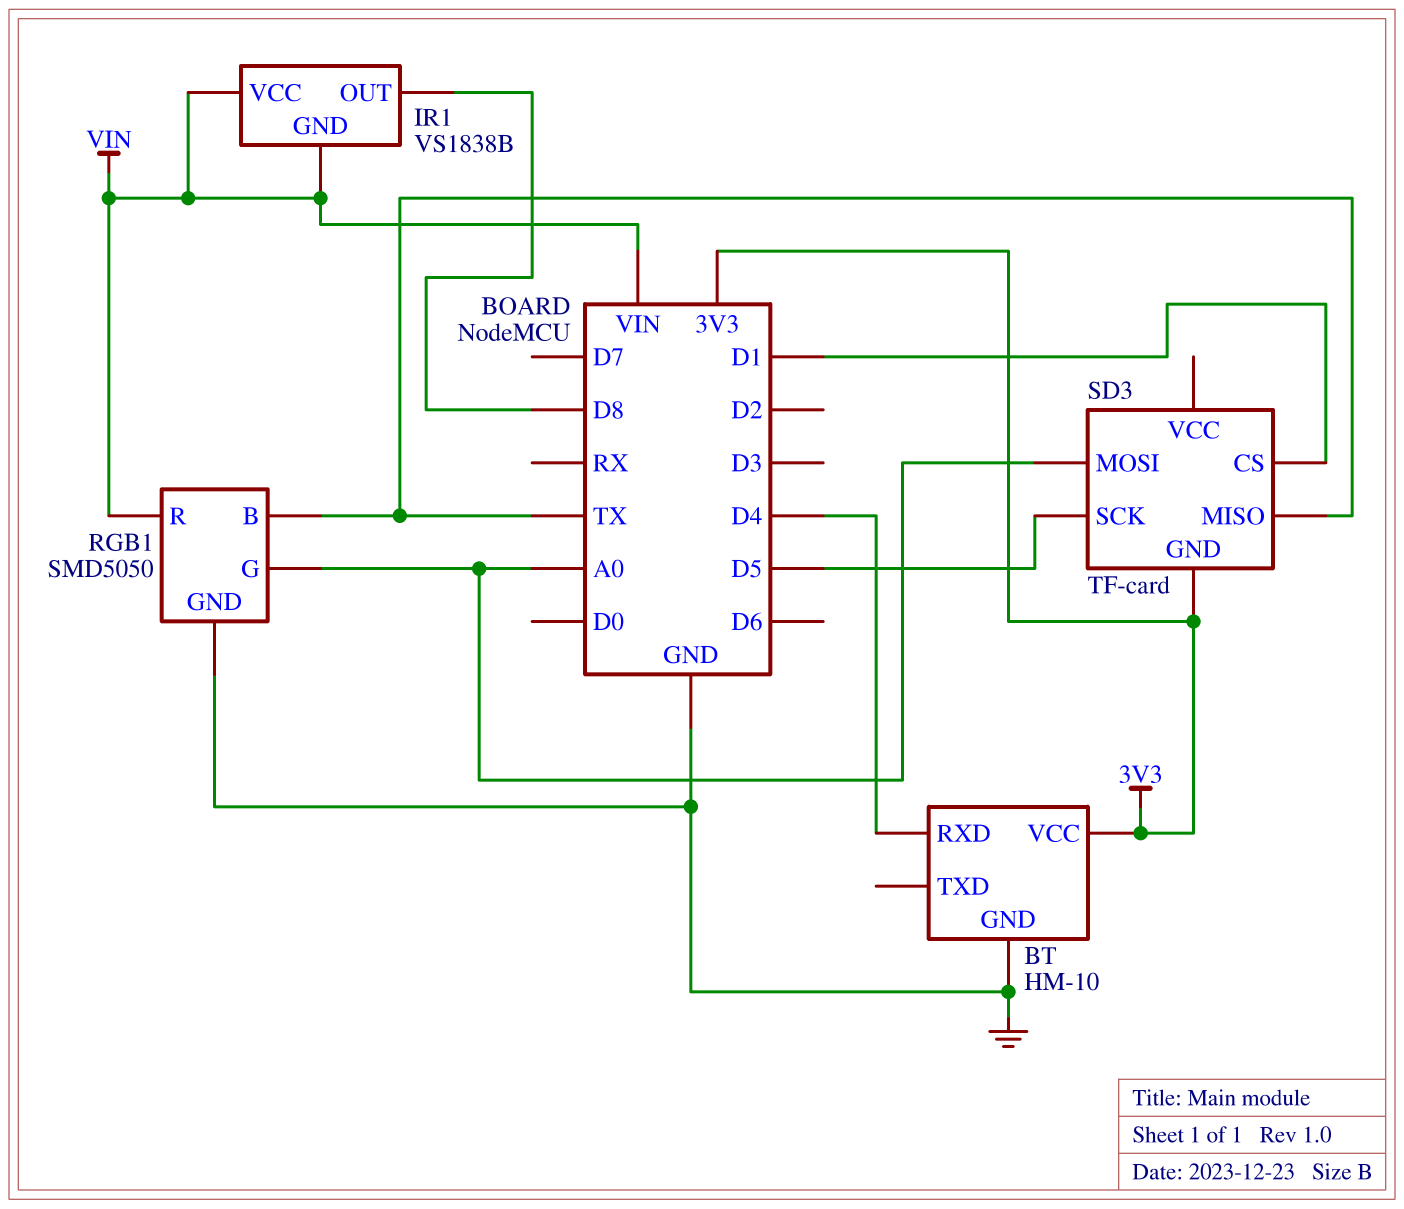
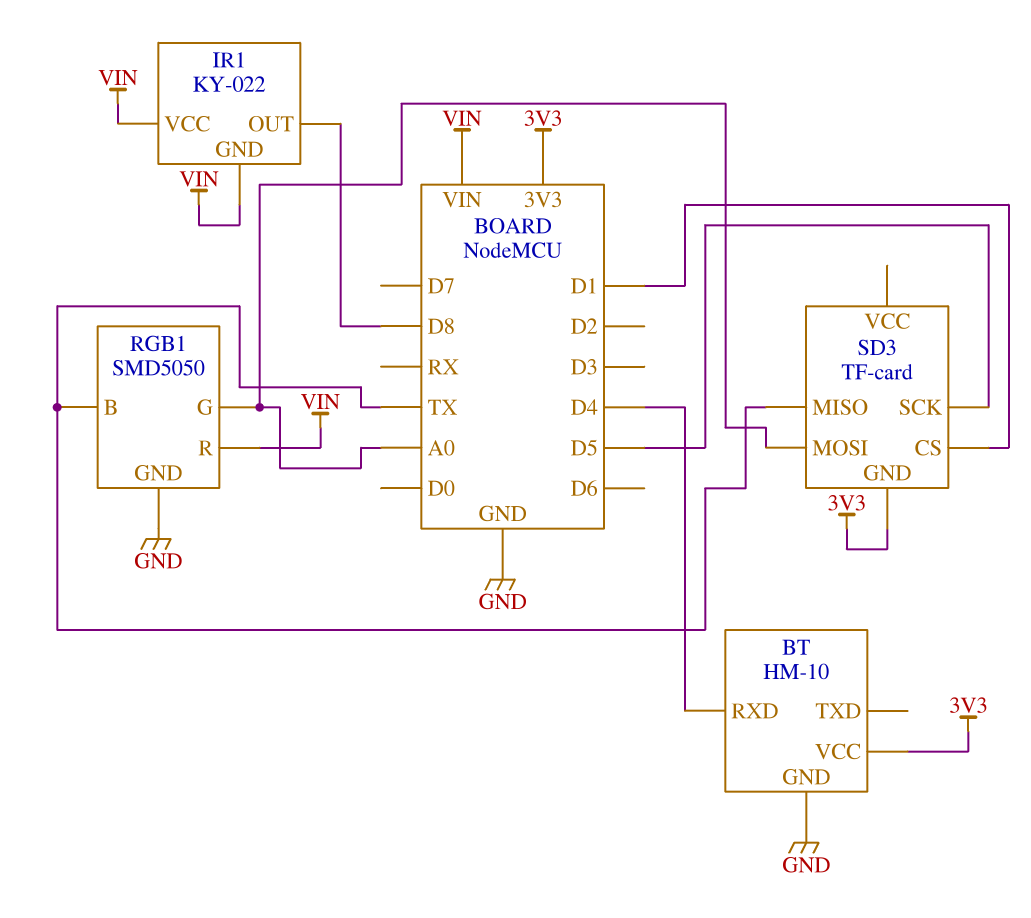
IR1: VS1838B -> KY-022

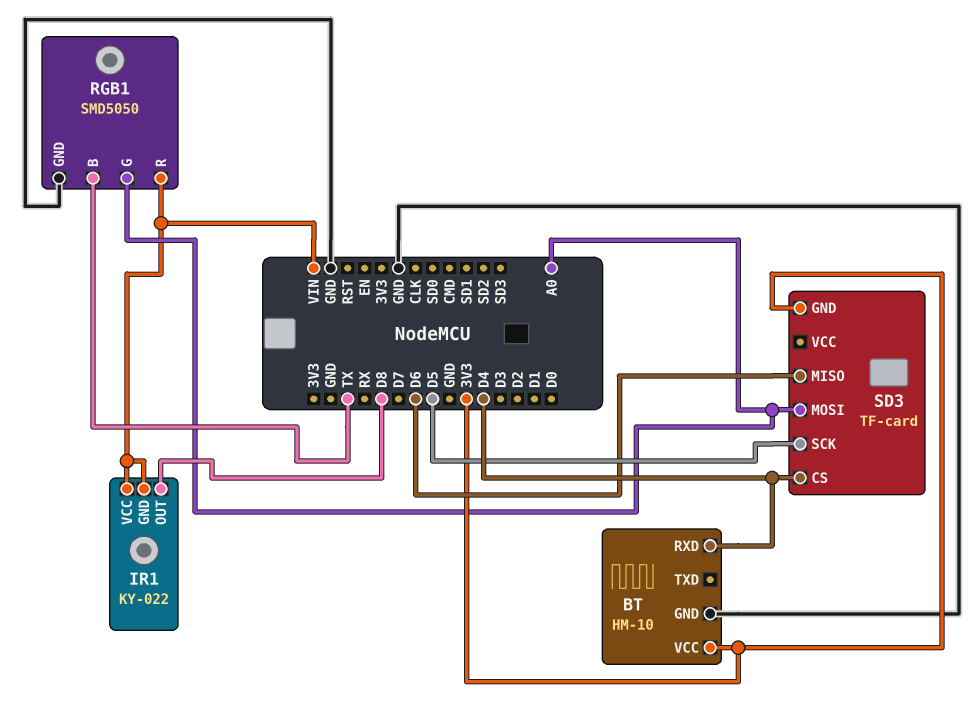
SD3 pin CS: D1 -> D4
SD3 pin MISO: TX -> D6

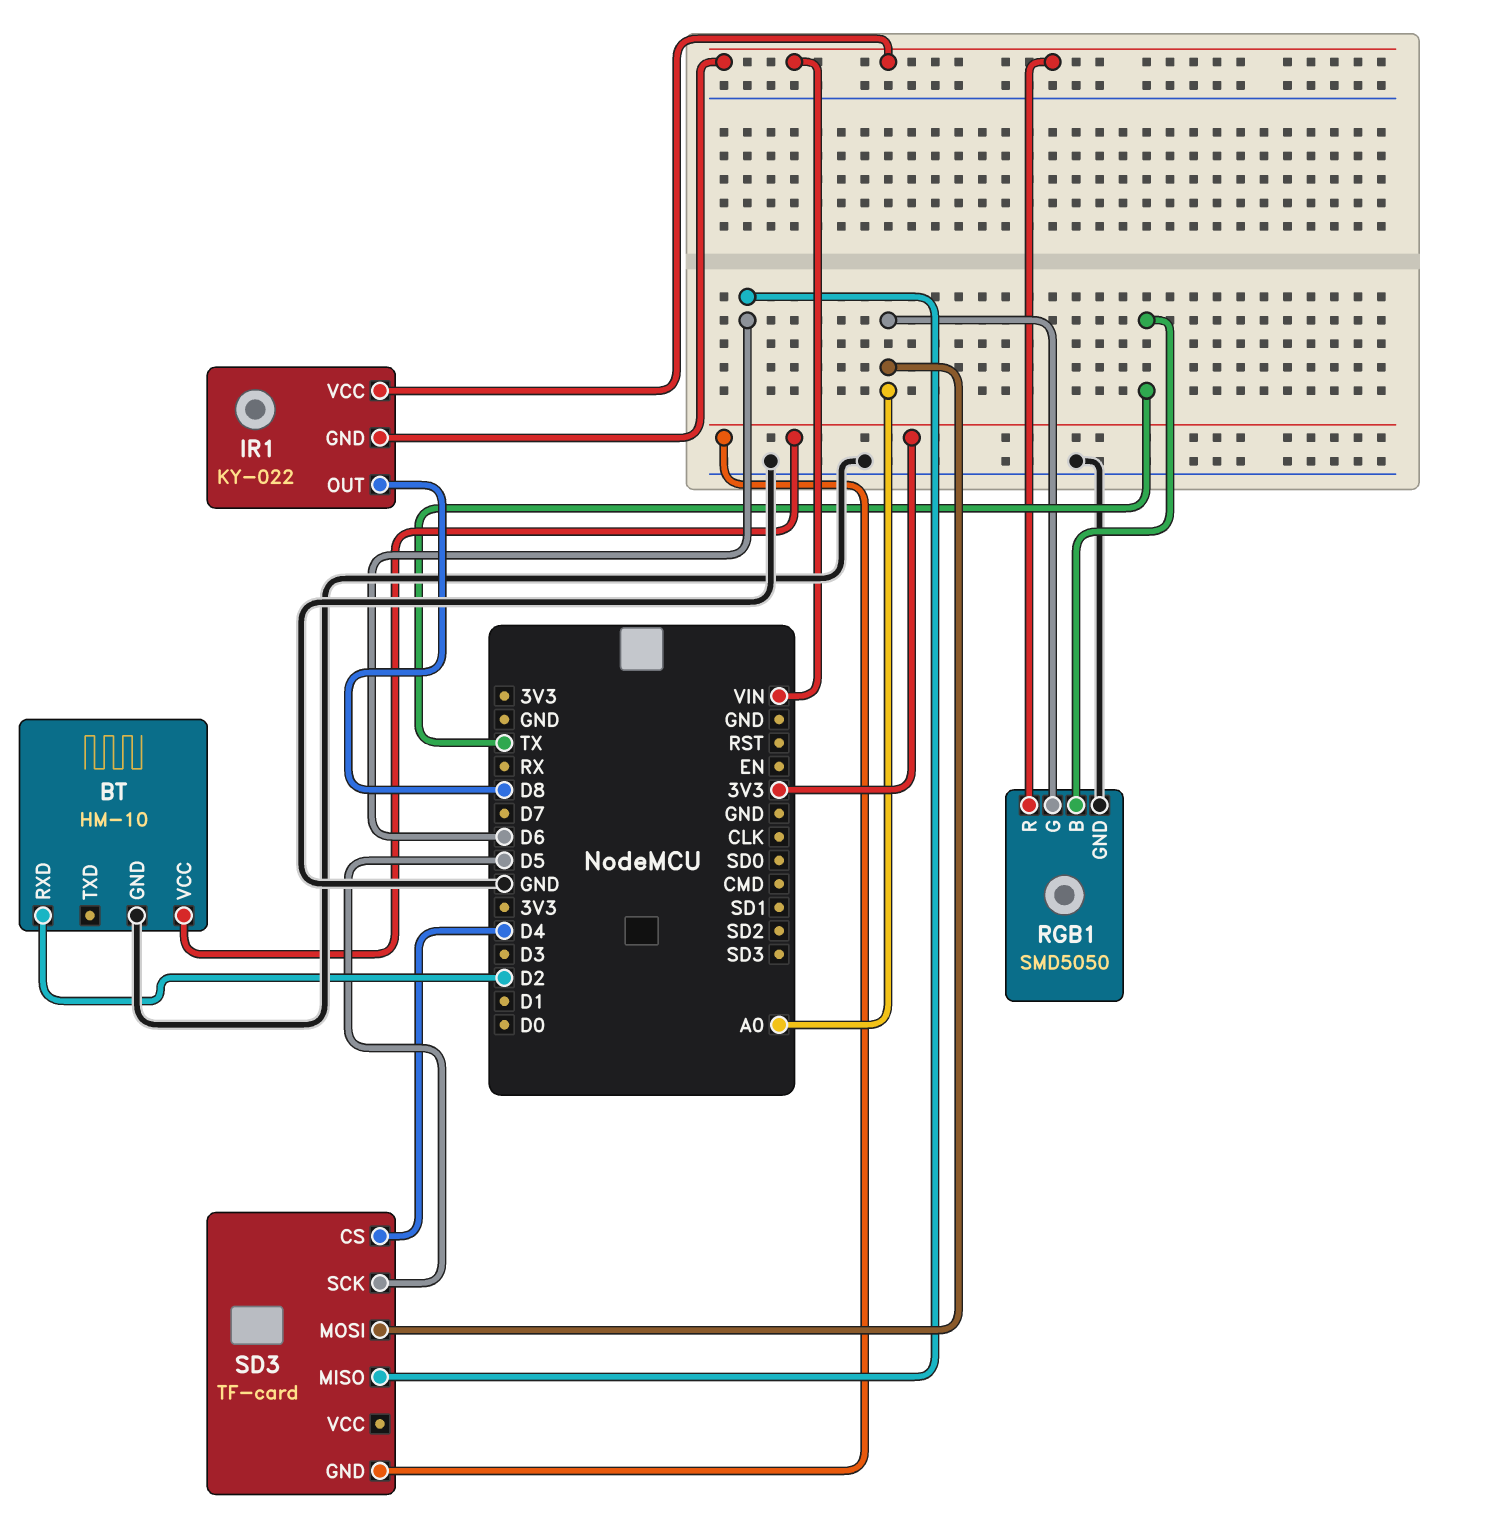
BT pin RXD: D4 -> D2

